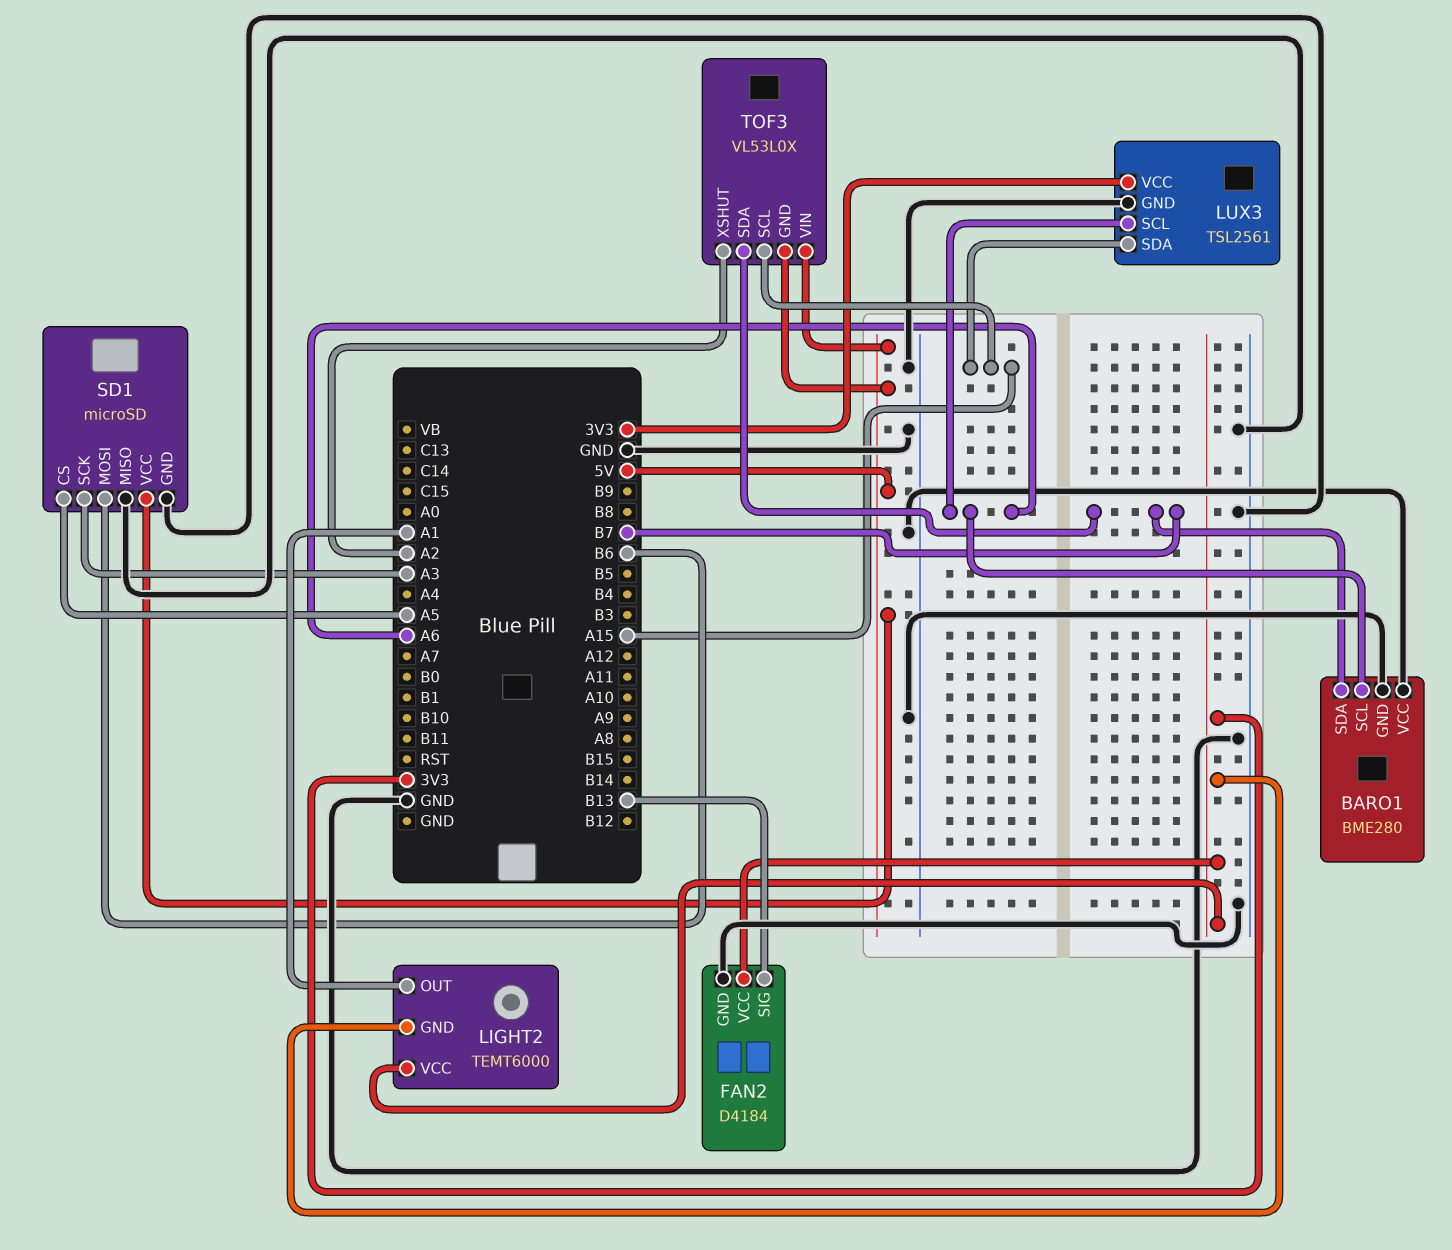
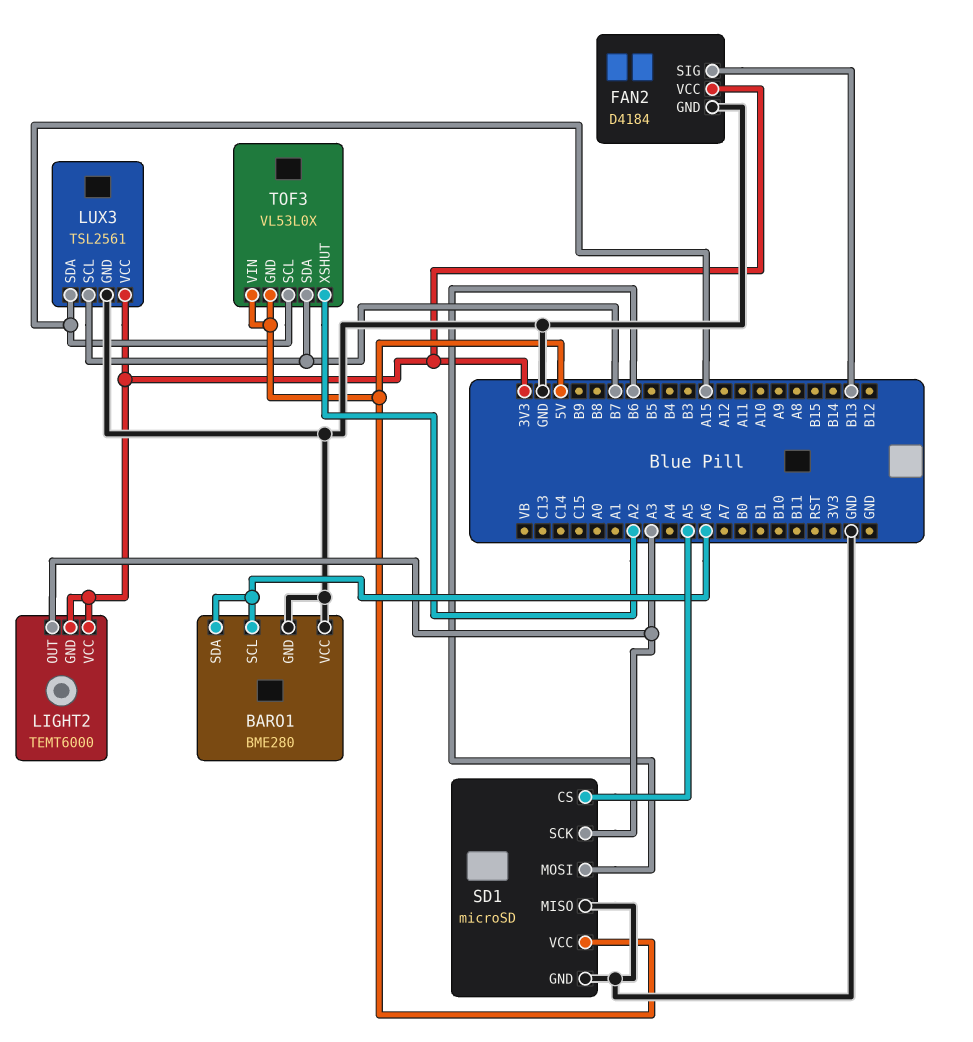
BARO1 pin SDA: B7 -> A6
LIGHT2 pin OUT: A1 -> A3
LUX3 pin SCL: A6 -> B7

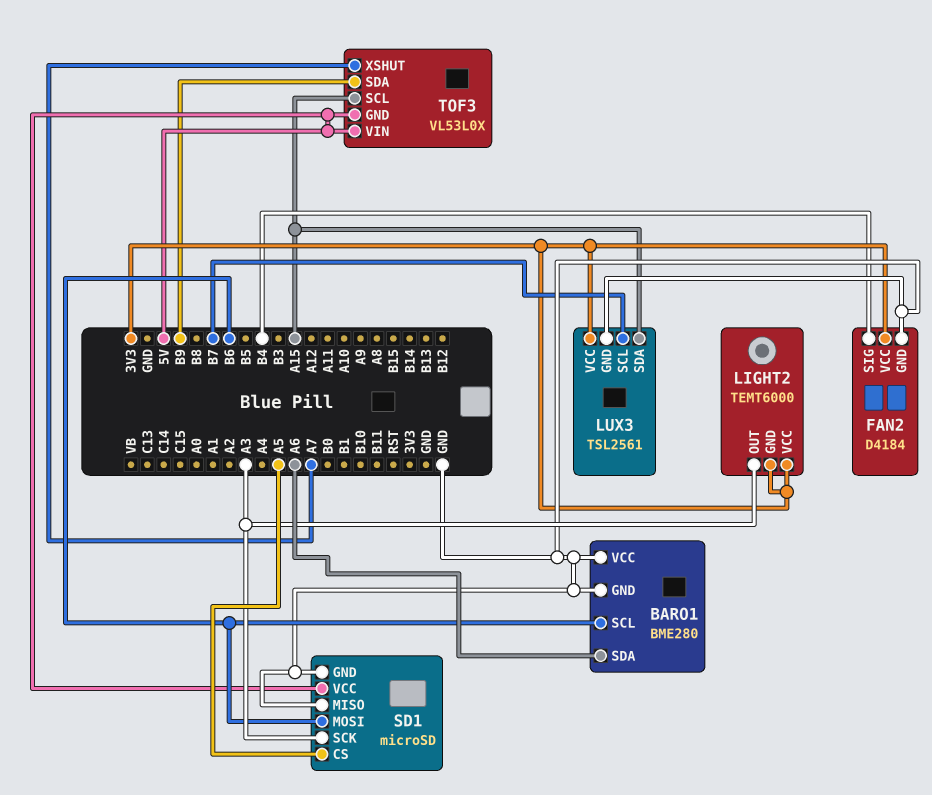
BARO1 pin SCL: A6 -> B6
FAN2 pin SIG: B13 -> B4
TOF3 pin SDA: B7 -> B9
TOF3 pin XSHUT: A2 -> A7

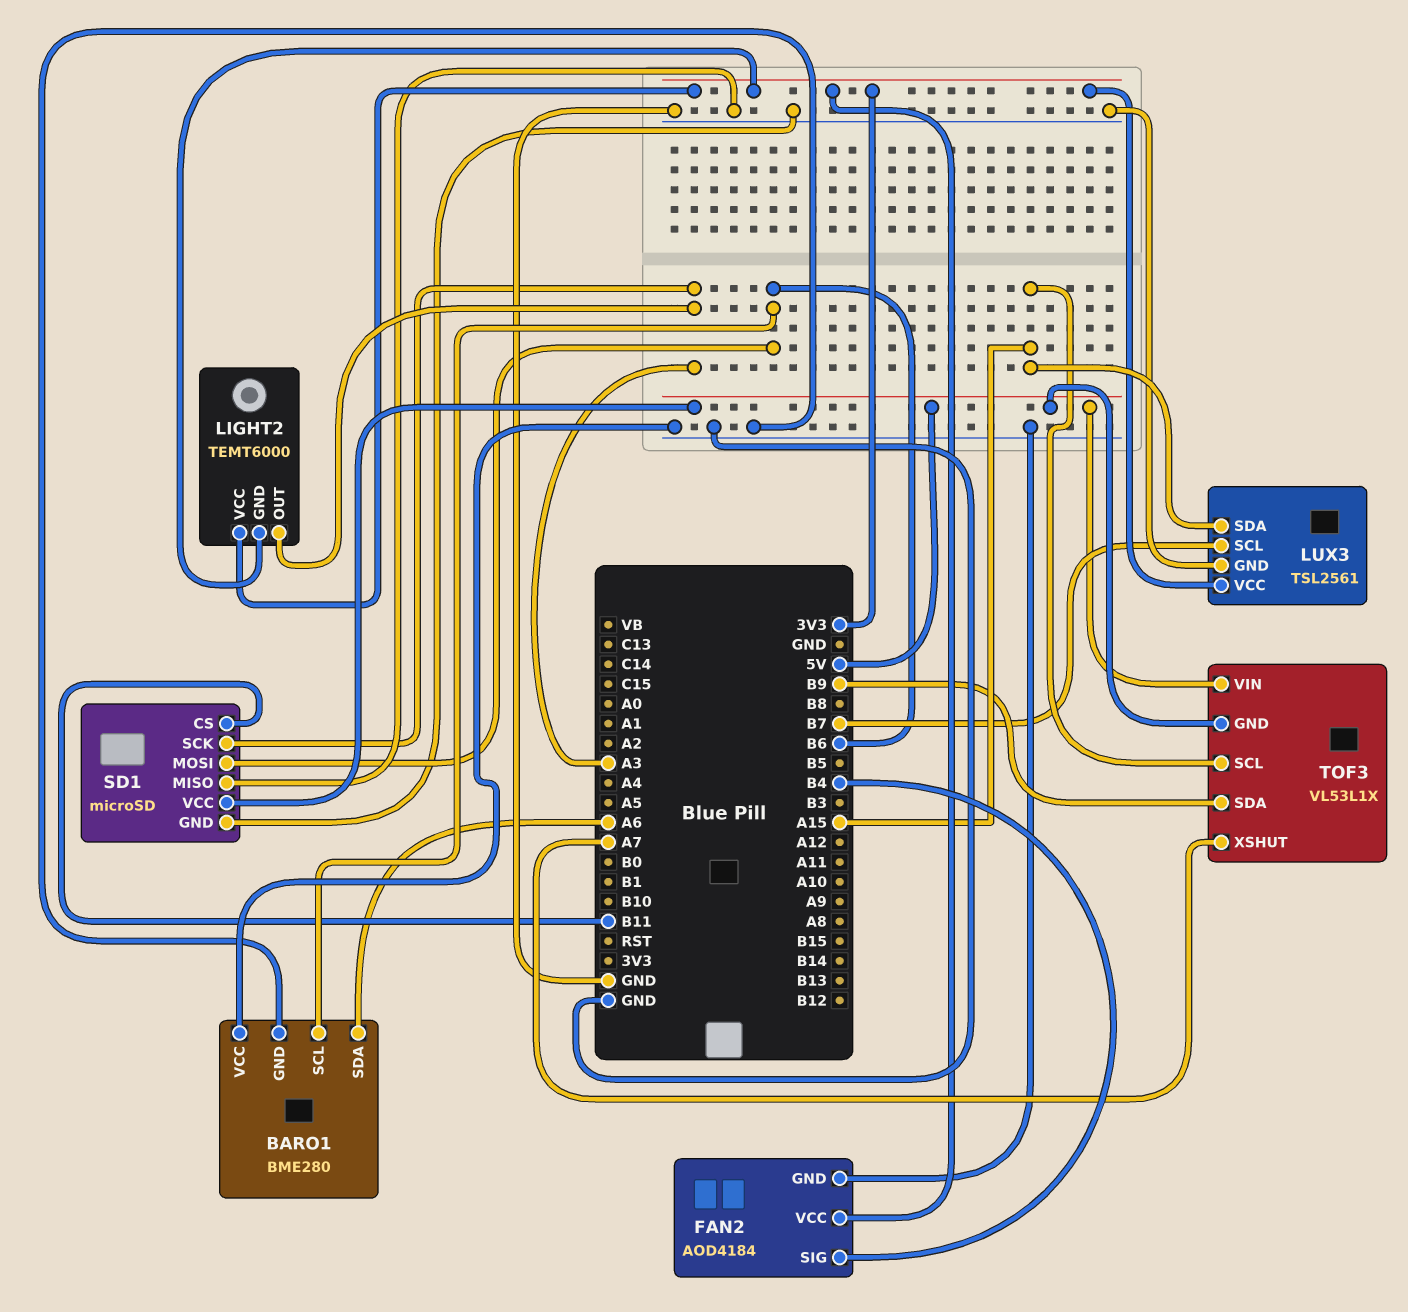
FAN2: D4184 -> AOD4184
SD1 pin CS: A5 -> B11
TOF3: VL53L0X -> VL53L1X

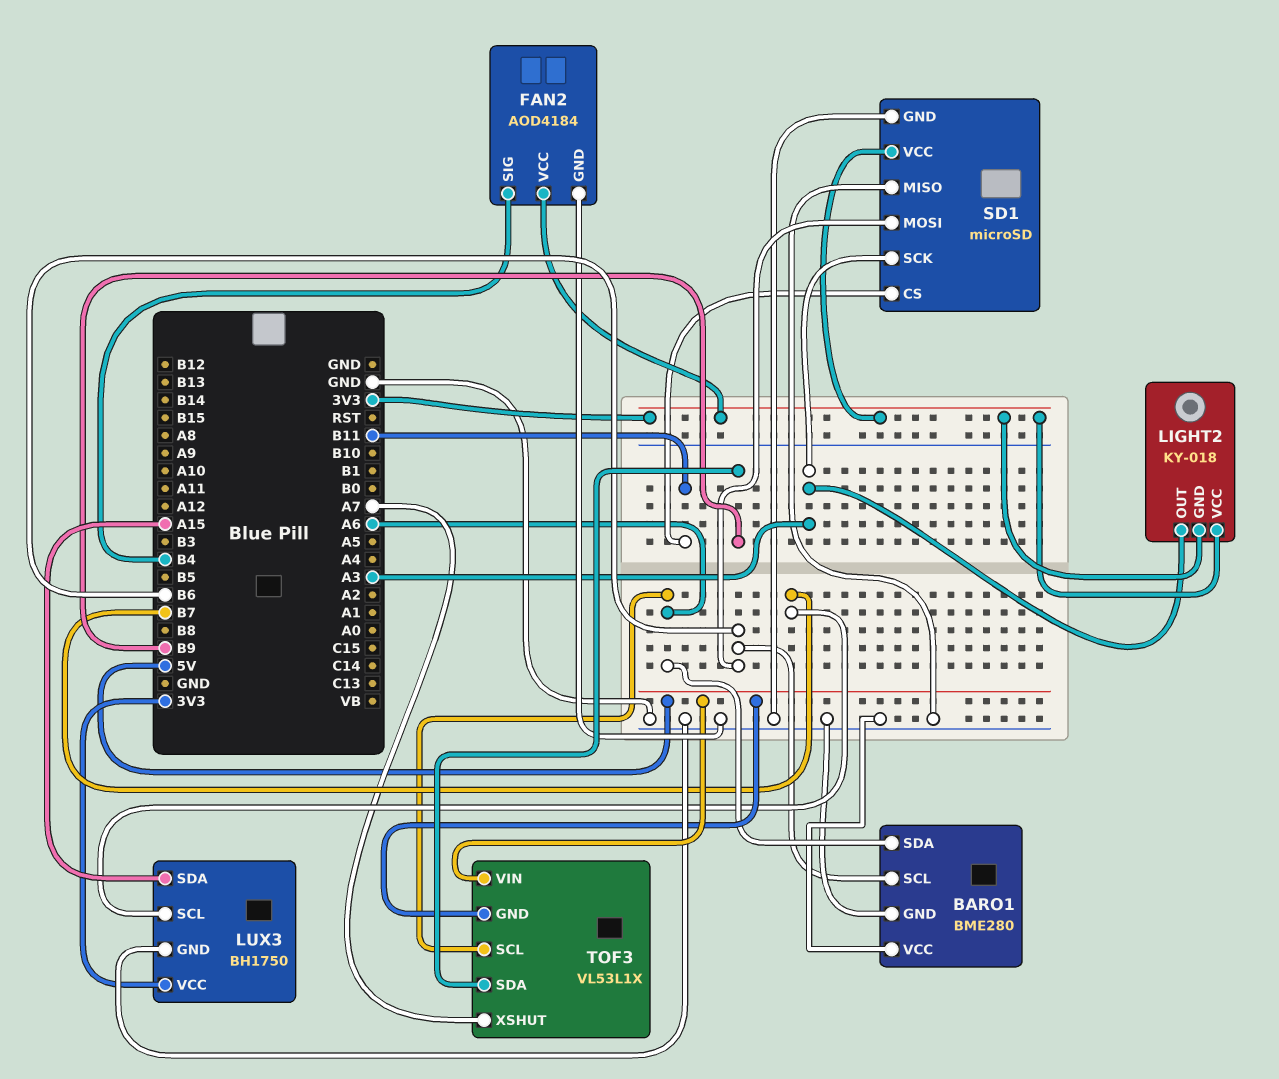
LIGHT2: TEMT6000 -> KY-018
LUX3: TSL2561 -> BH1750
SD1 pin VCC: 5V -> 3V3
TOF3 pin SCL: A15 -> A6

